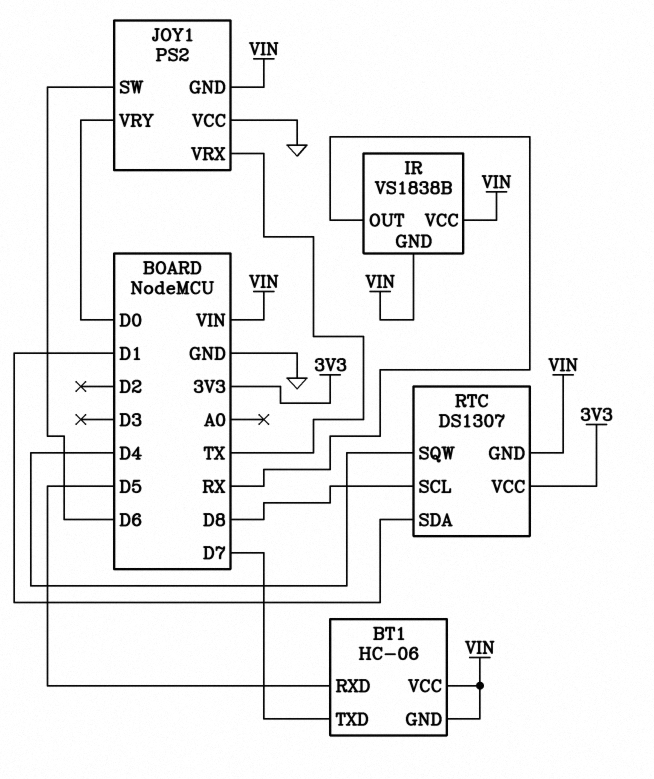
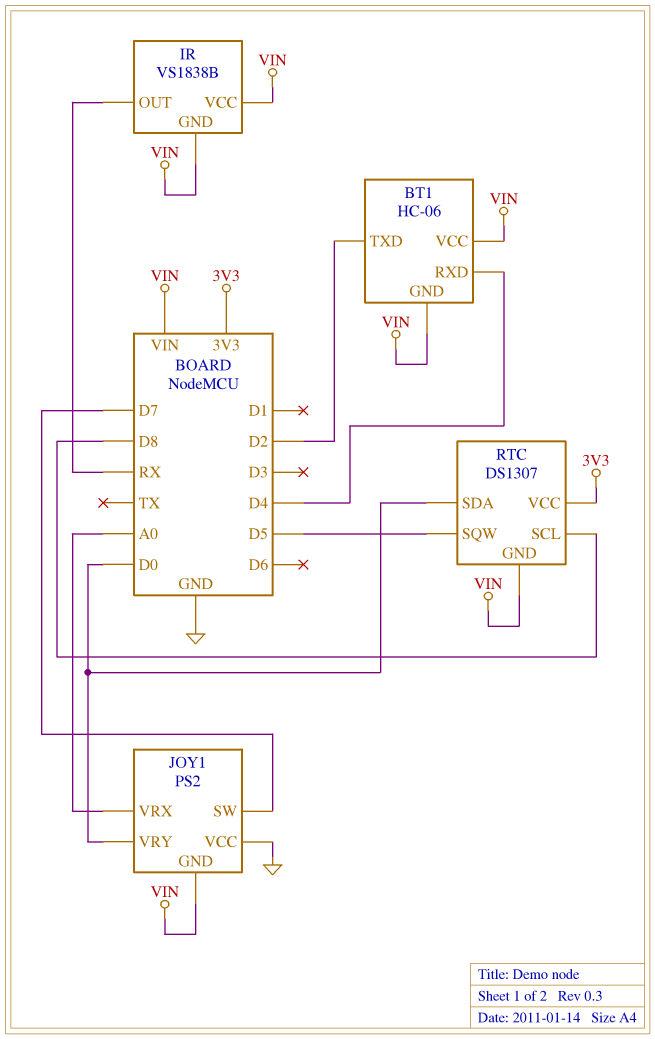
BT1 pin RXD: D5 -> D4
BT1 pin TXD: D7 -> D2
JOY1 pin SW: D6 -> D7
JOY1 pin VRX: TX -> A0
RTC pin SDA: D1 -> D0
RTC pin SQW: D4 -> D5

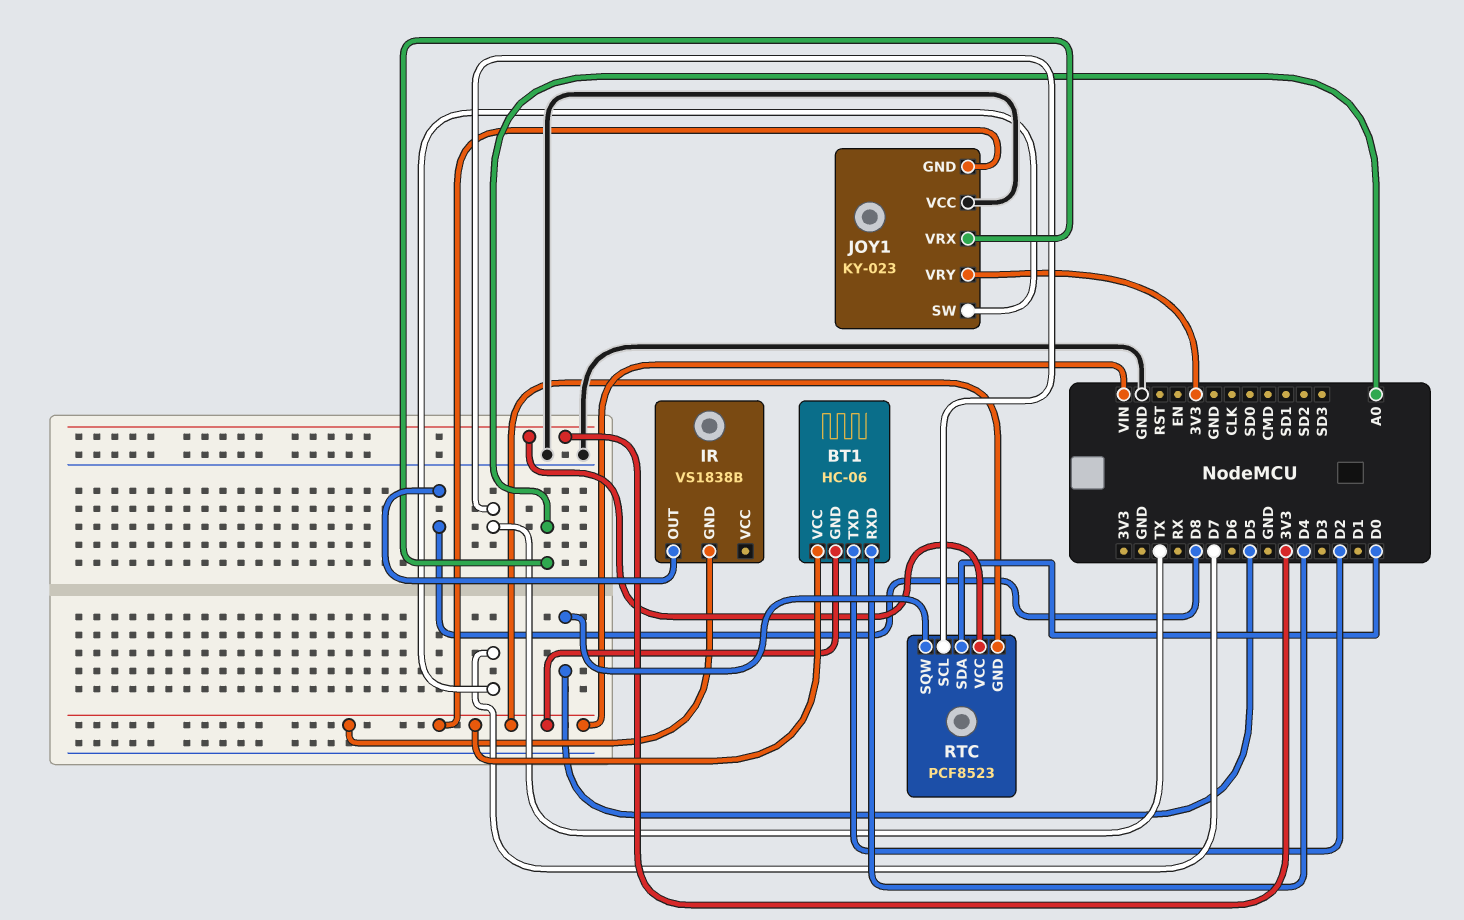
IR pin OUT: RX -> D8
IR pin VCC: VIN -> none
JOY1: PS2 -> KY-023
JOY1 pin VRY: D0 -> 3V3
RTC: DS1307 -> PCF8523
RTC pin SCL: D8 -> TX

